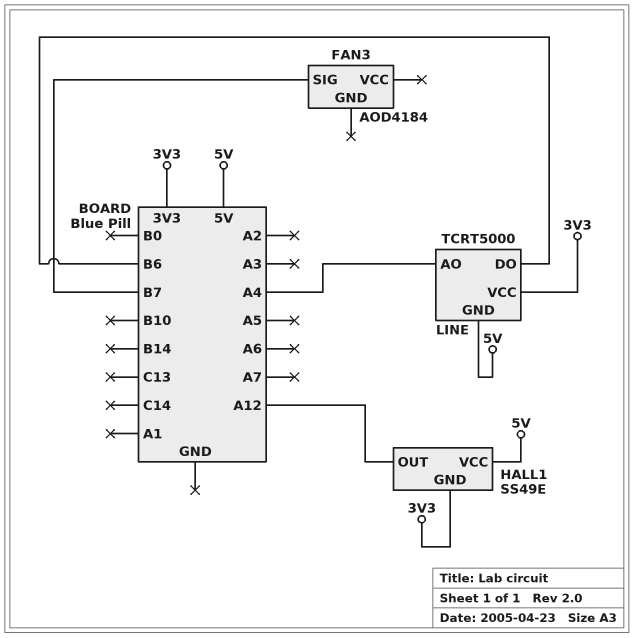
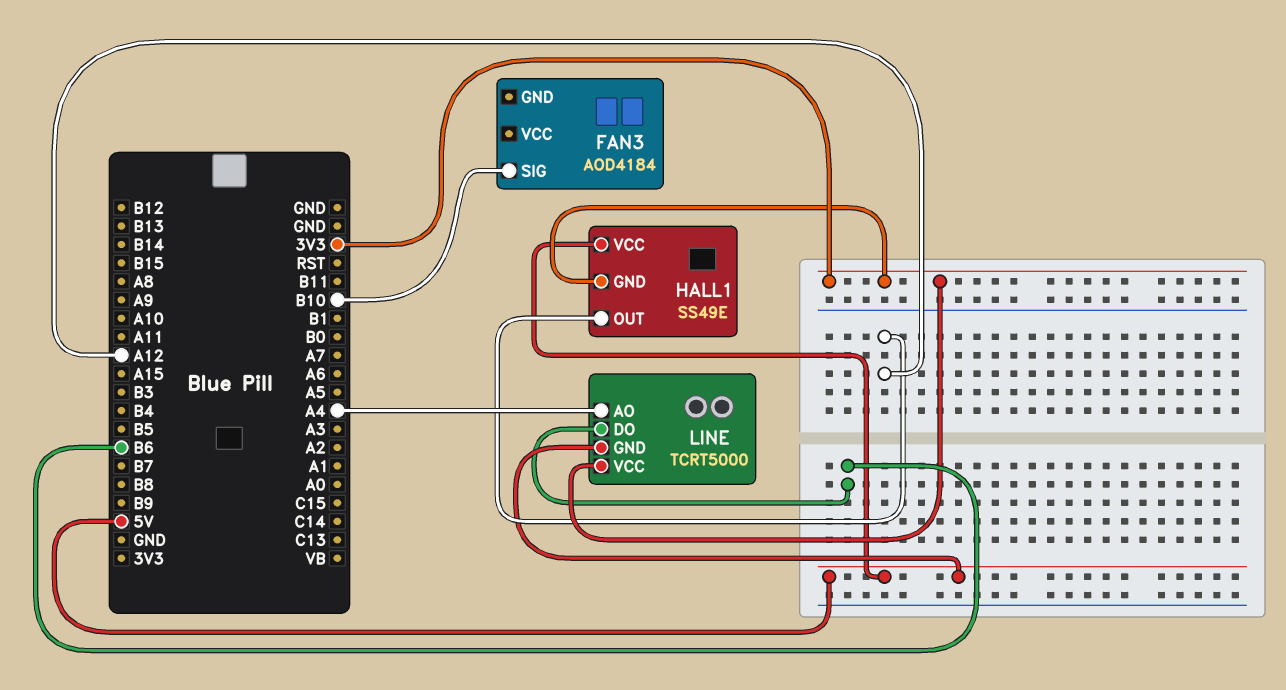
FAN3 pin SIG: B7 -> B10

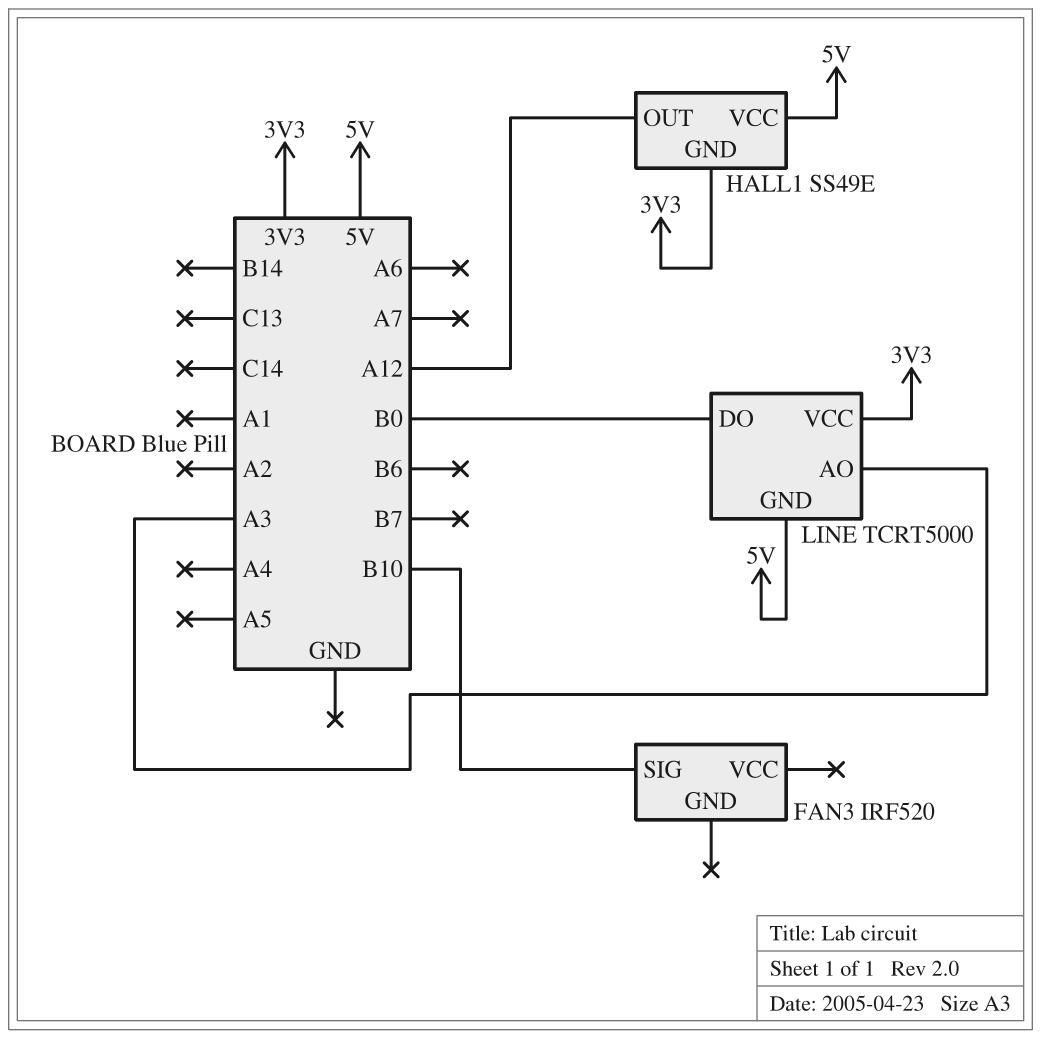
FAN3: AOD4184 -> IRF520
LINE pin AO: A4 -> A3
LINE pin DO: B6 -> B0

